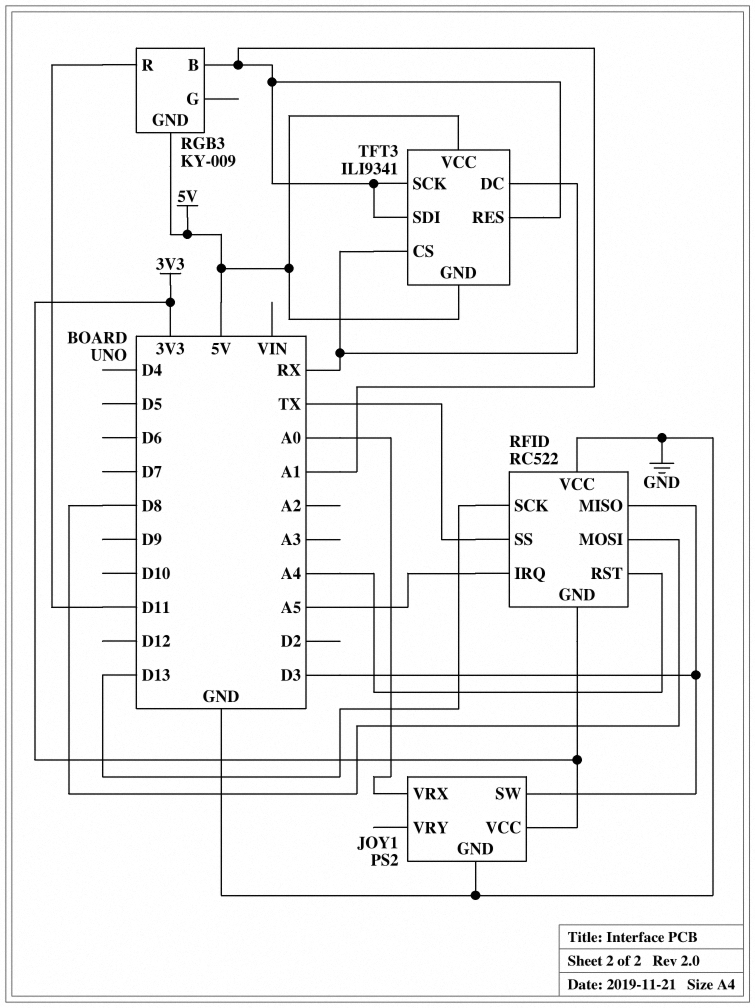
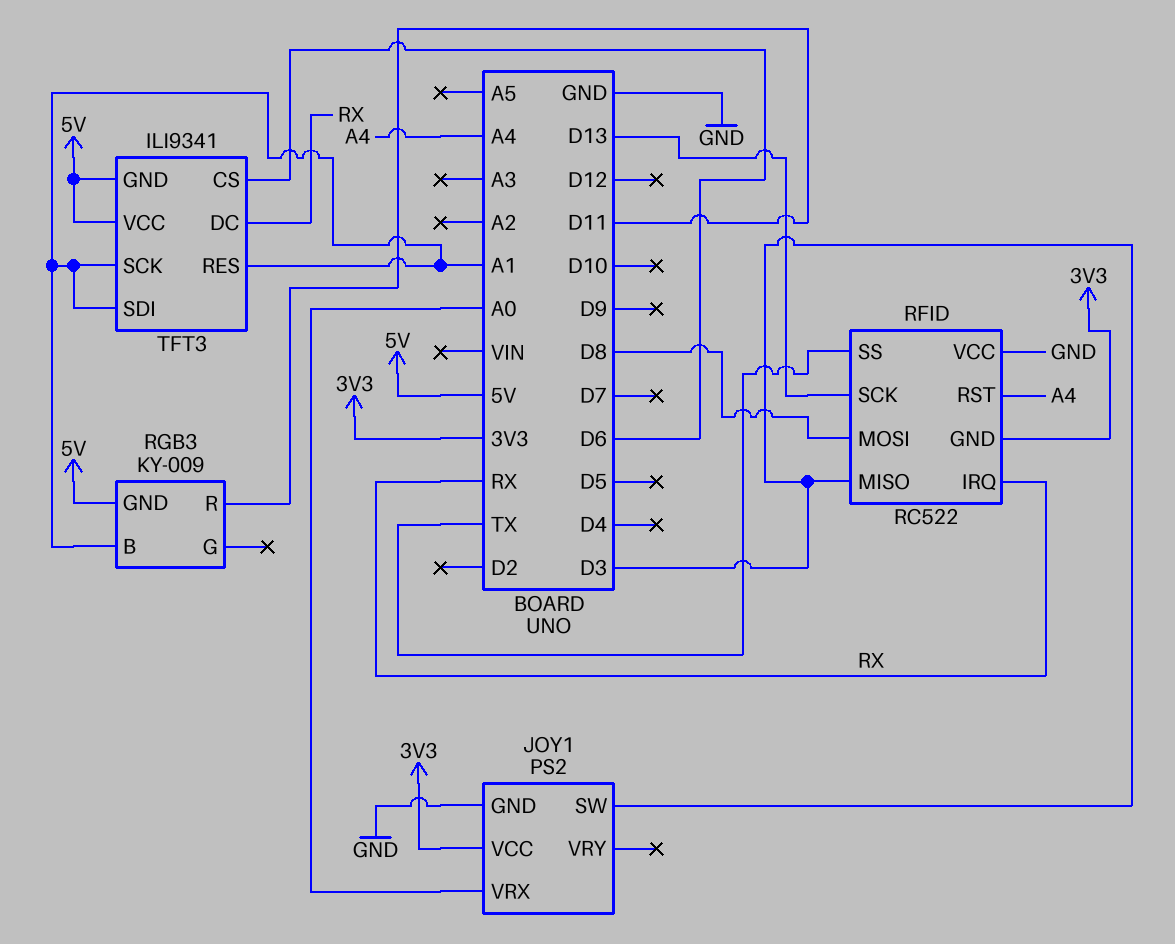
RFID pin IRQ: A5 -> RX
TFT3 pin CS: RX -> D6

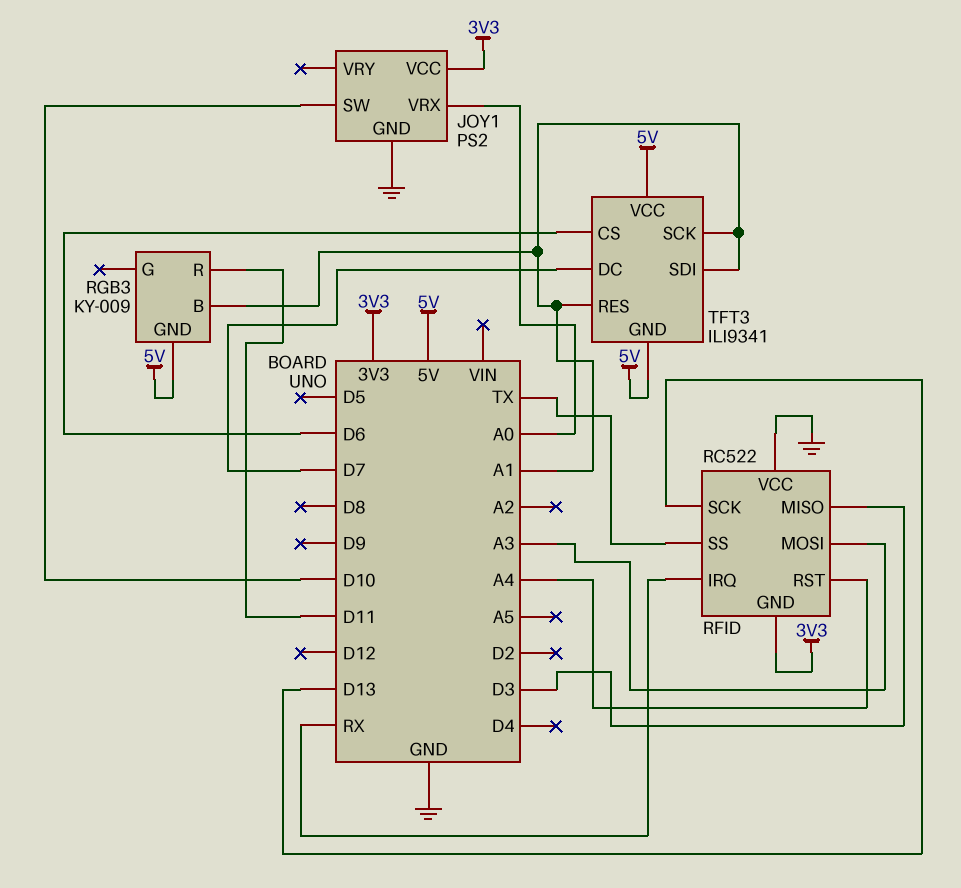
JOY1 pin SW: D3 -> D10
RFID pin MOSI: D8 -> A3
TFT3 pin DC: RX -> D7

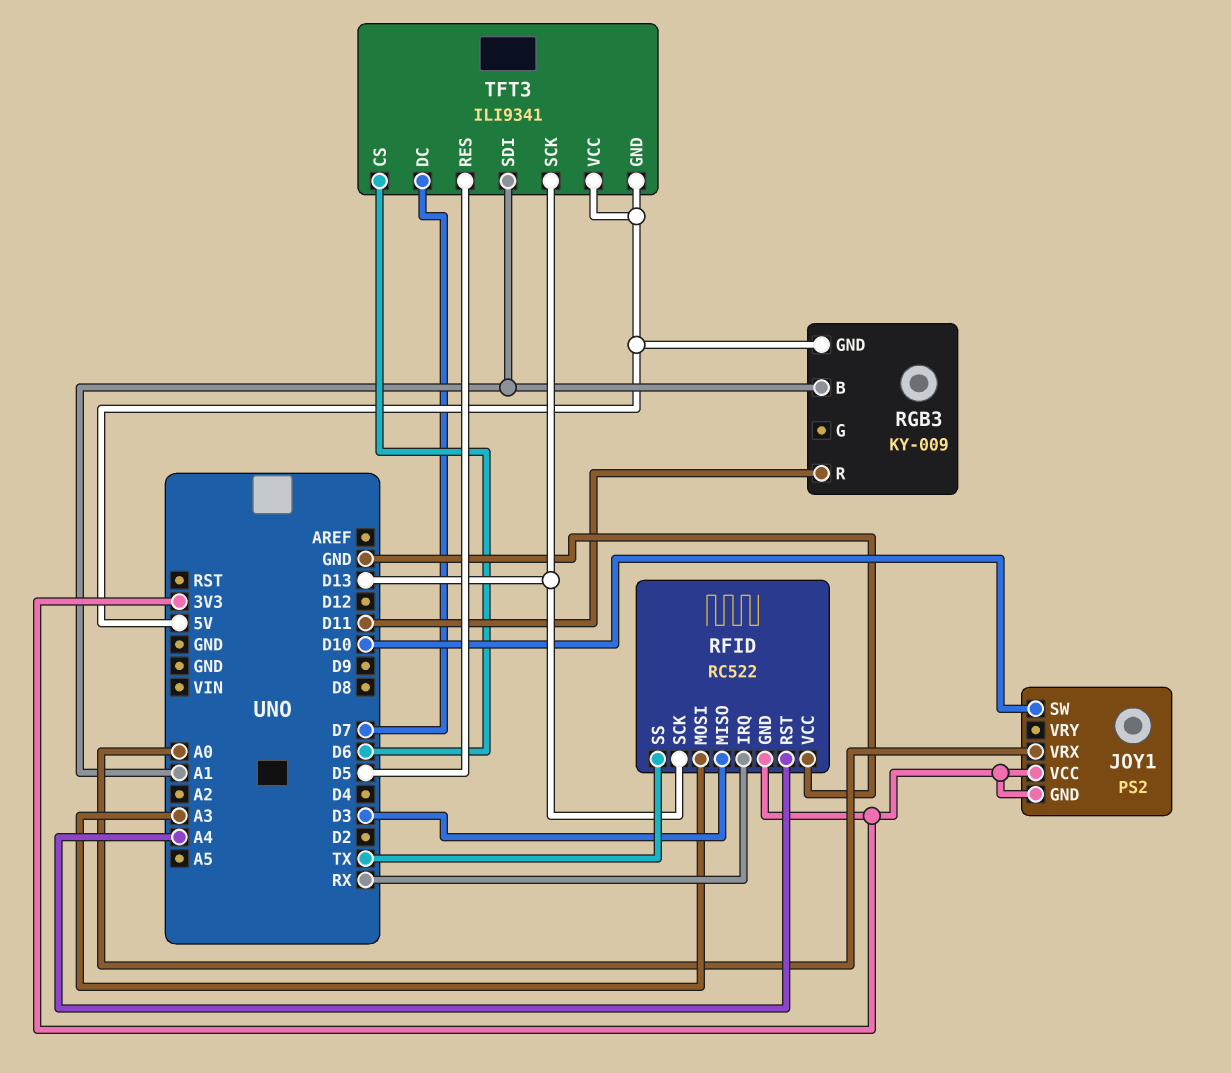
JOY1 pin GND: GND -> 3V3
TFT3 pin RES: A1 -> D5
TFT3 pin SCK: A1 -> D13

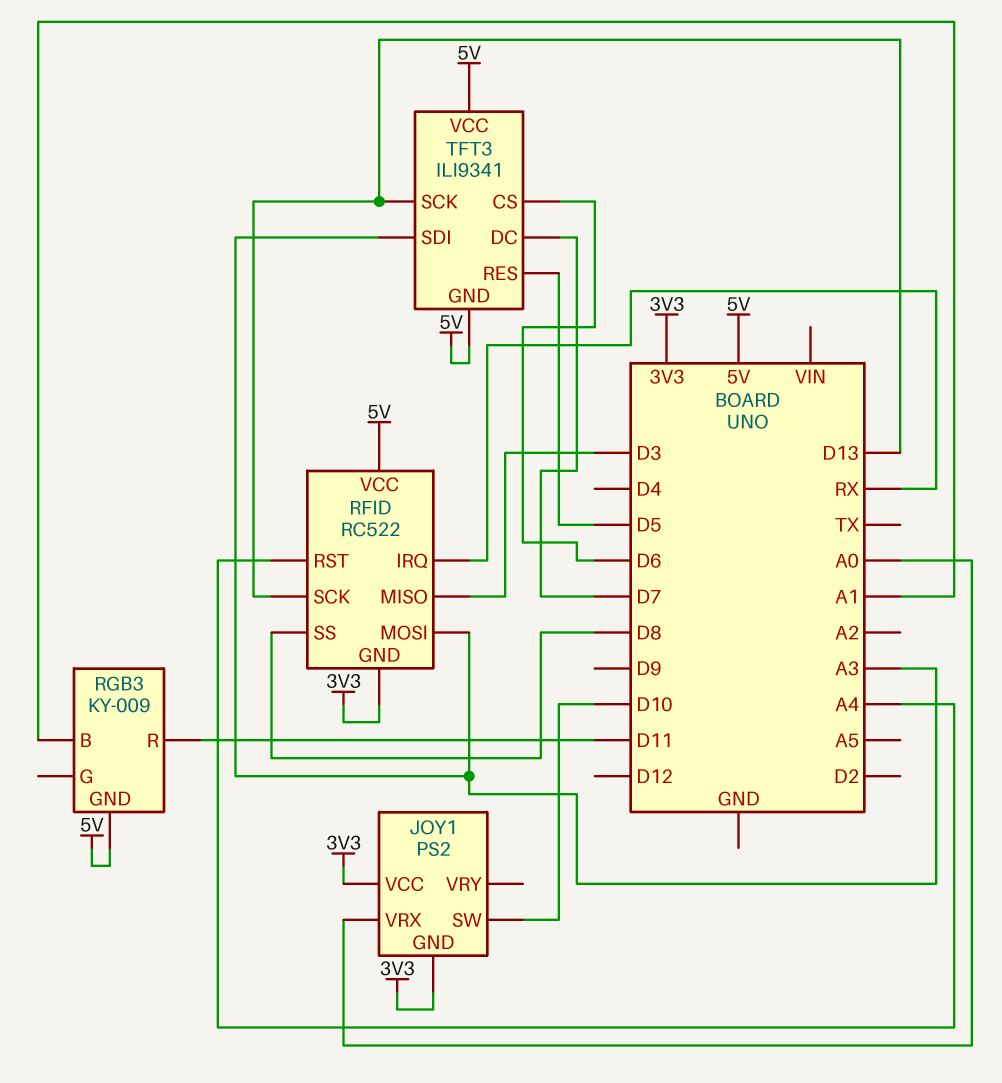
RFID pin SS: TX -> D8
RFID pin VCC: GND -> 5V
TFT3 pin SDI: A1 -> A3

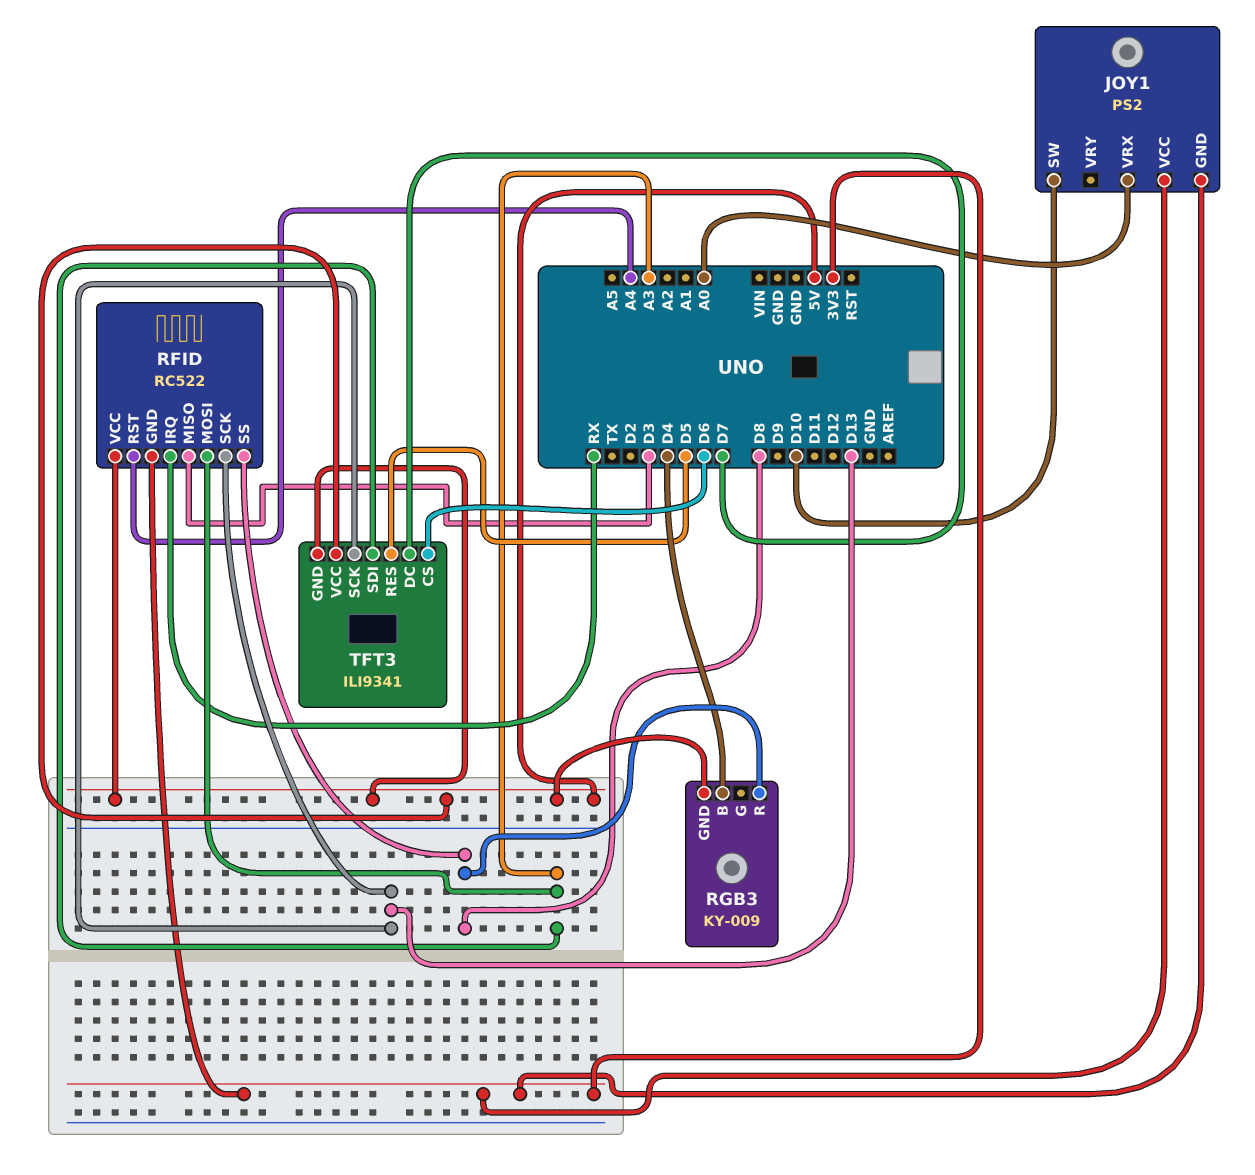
RGB3 pin B: A1 -> D4
RGB3 pin R: D11 -> D8

